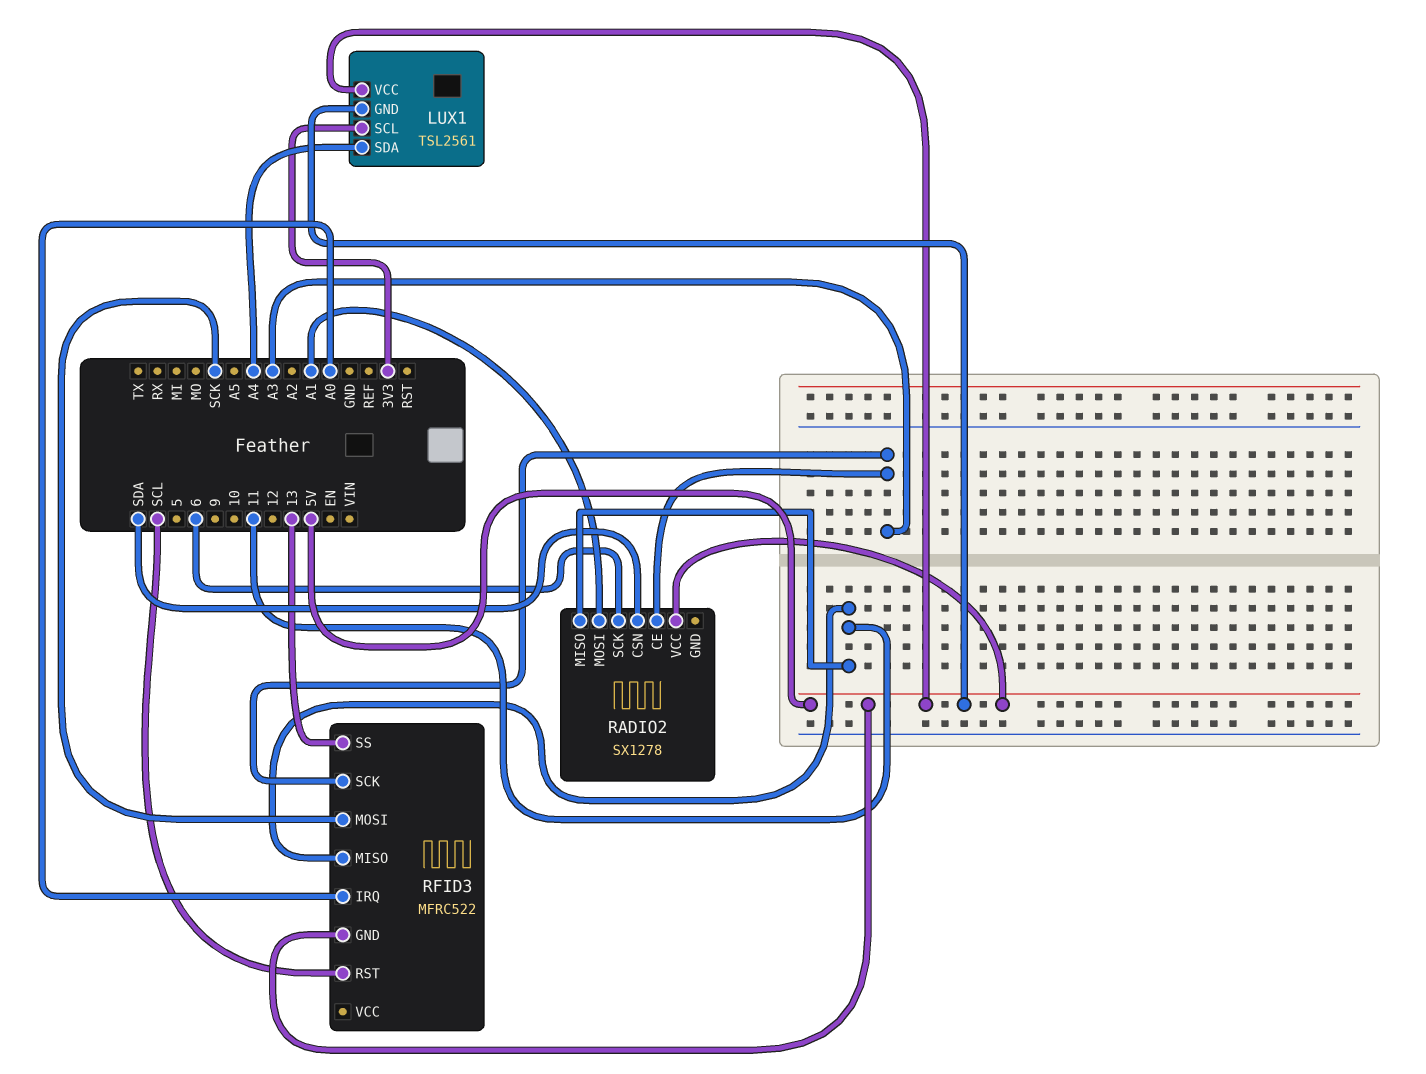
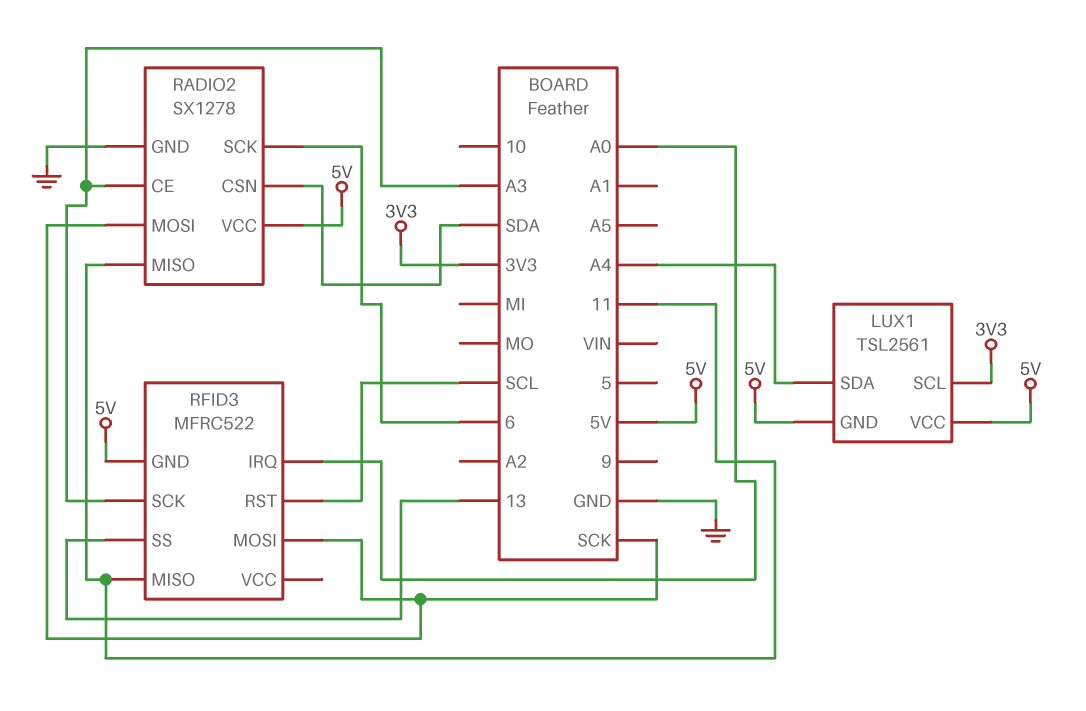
RADIO2 pin GND: none -> GND
RADIO2 pin MOSI: A1 -> SCK

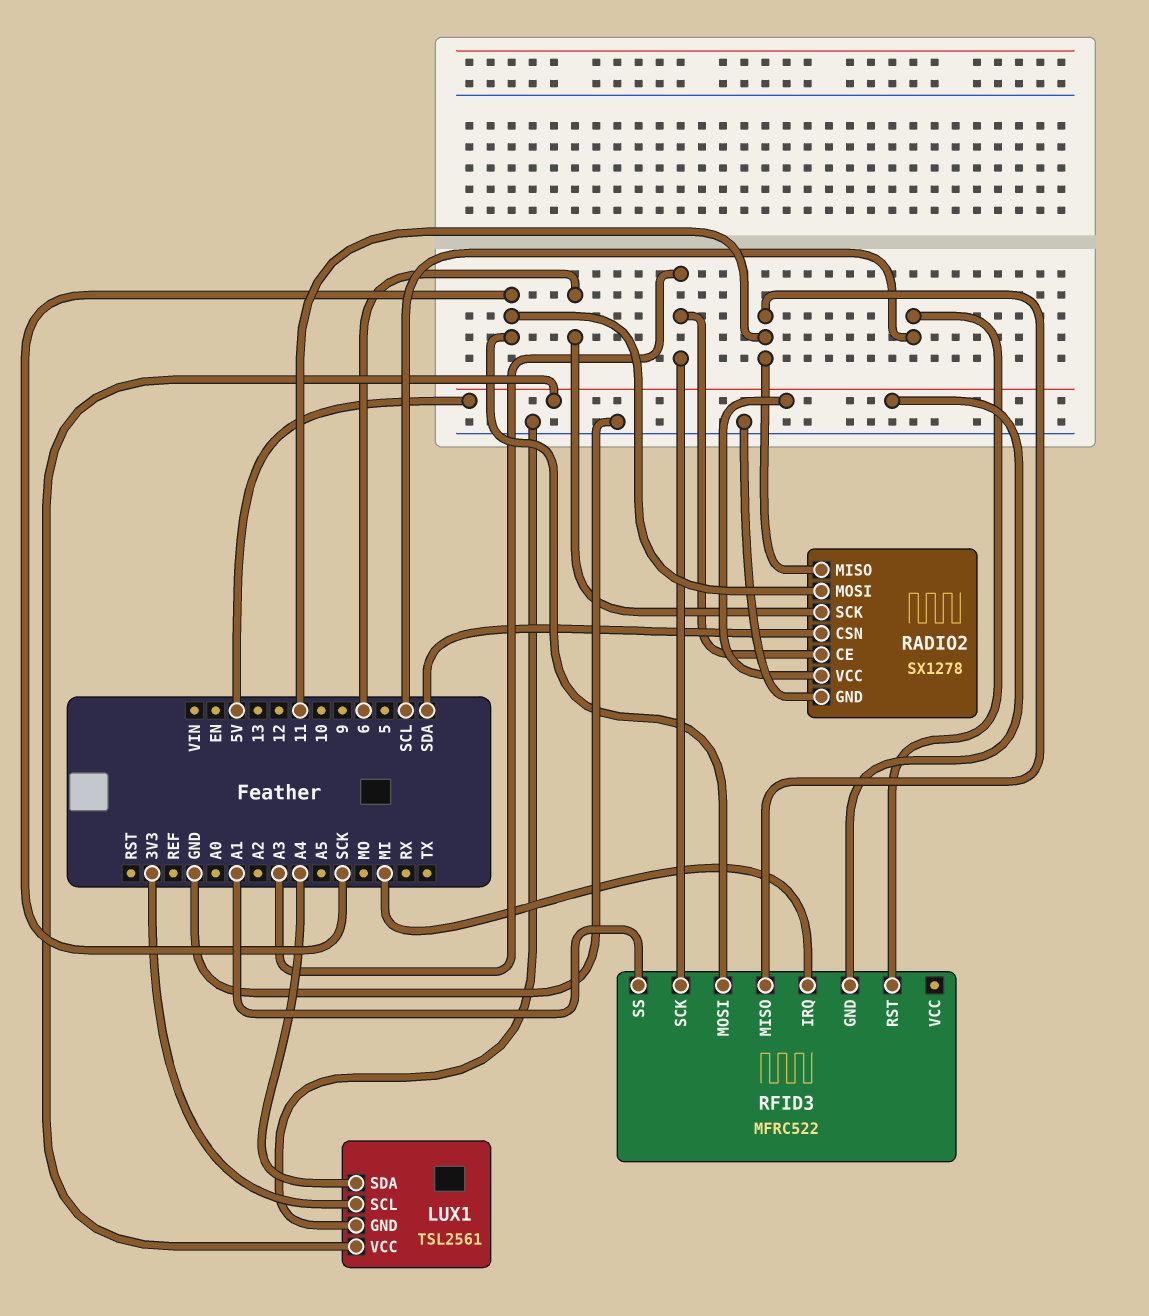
LUX1 pin GND: 5V -> GND
RFID3 pin IRQ: A0 -> MI
RFID3 pin SS: 13 -> A1

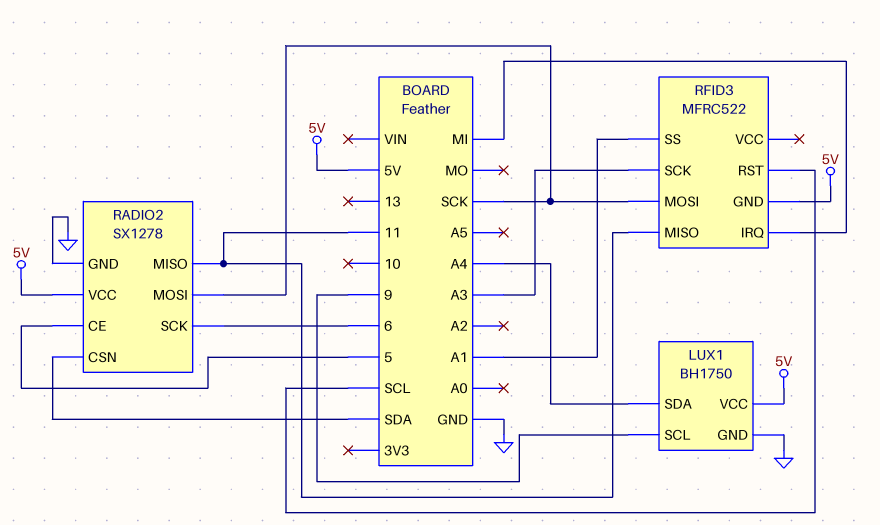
LUX1: TSL2561 -> BH1750
LUX1 pin SCL: 3V3 -> 9
RADIO2 pin CE: A3 -> 5

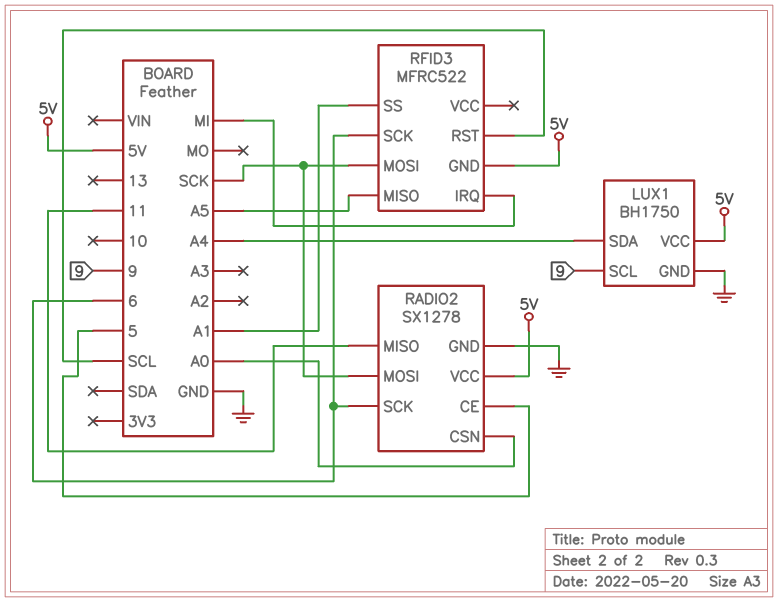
RADIO2 pin CSN: SDA -> A0
RFID3 pin MISO: 11 -> A5
RFID3 pin SCK: A3 -> 6

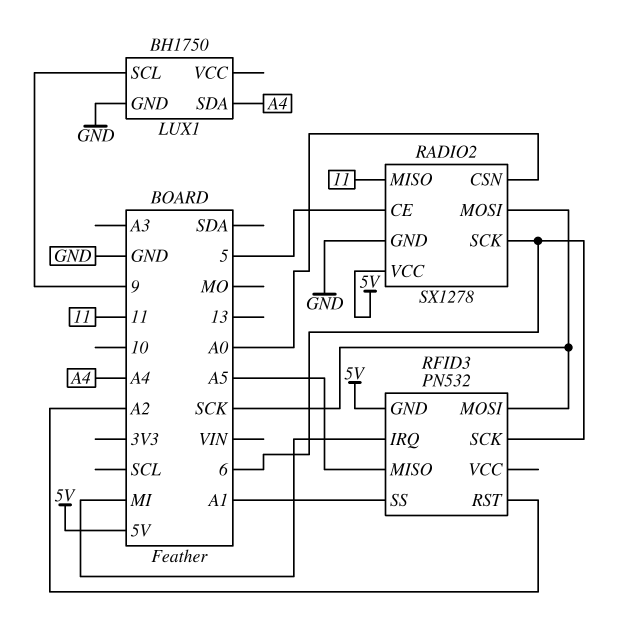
LUX1 pin VCC: 5V -> none
RFID3: MFRC522 -> PN532
RFID3 pin RST: SCL -> A2

